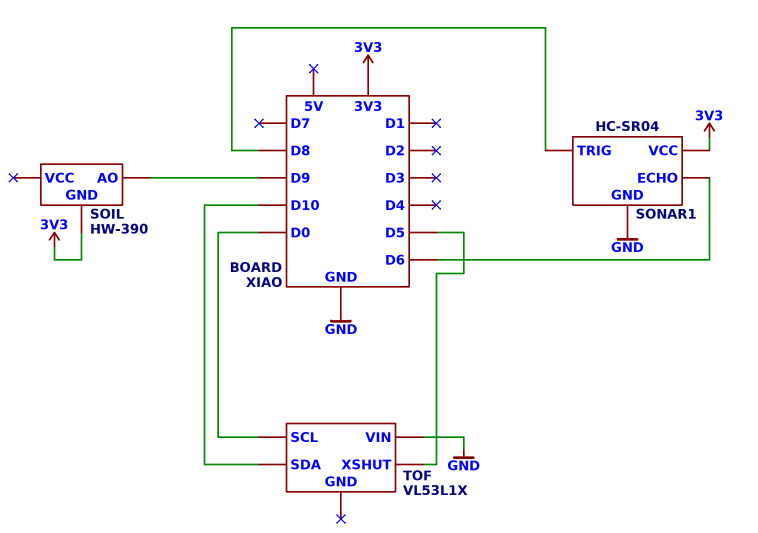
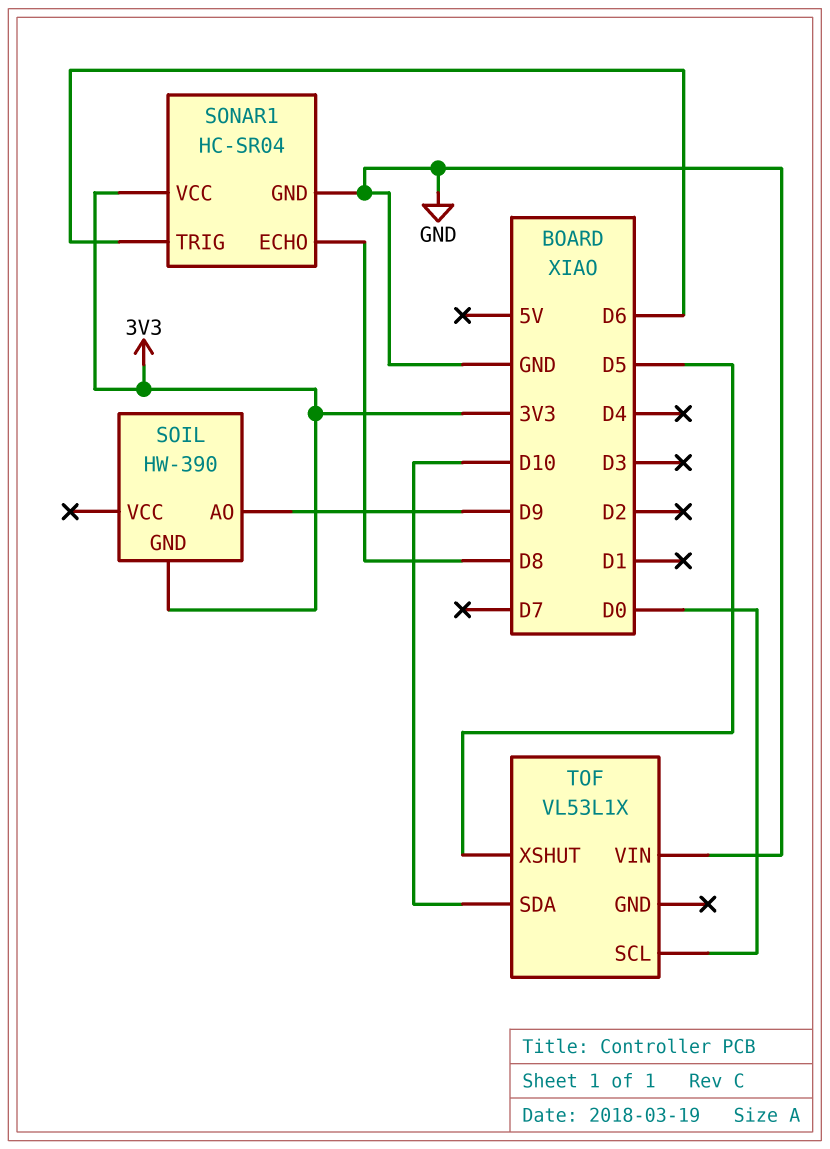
SONAR1 pin ECHO: D6 -> D8
SONAR1 pin TRIG: D8 -> D6

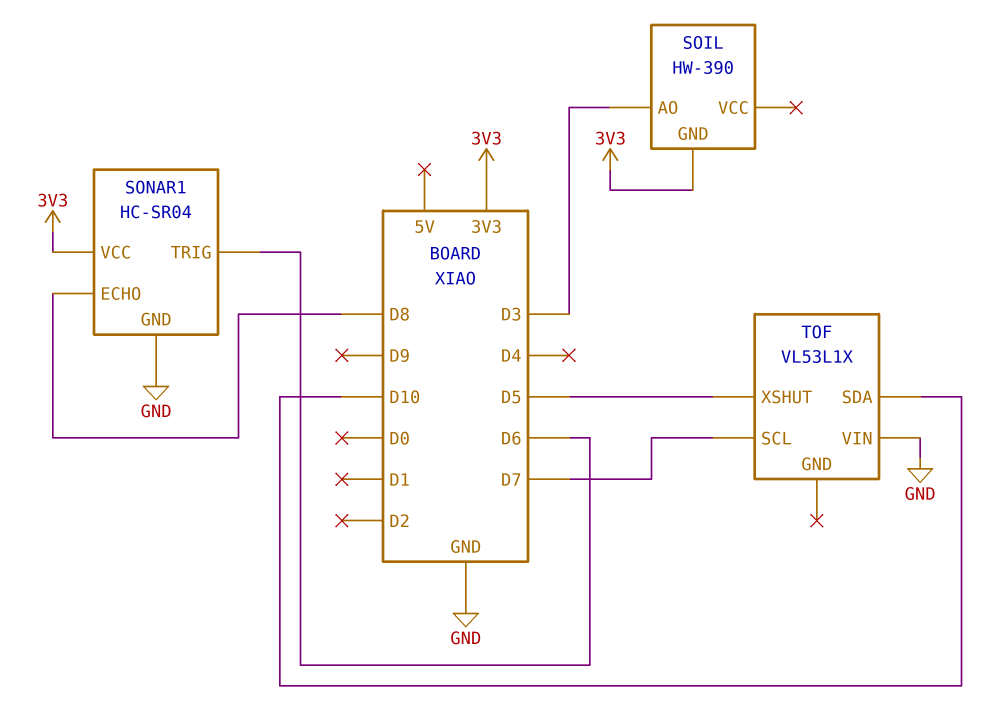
SOIL pin AO: D9 -> D3
TOF pin SCL: D0 -> D7

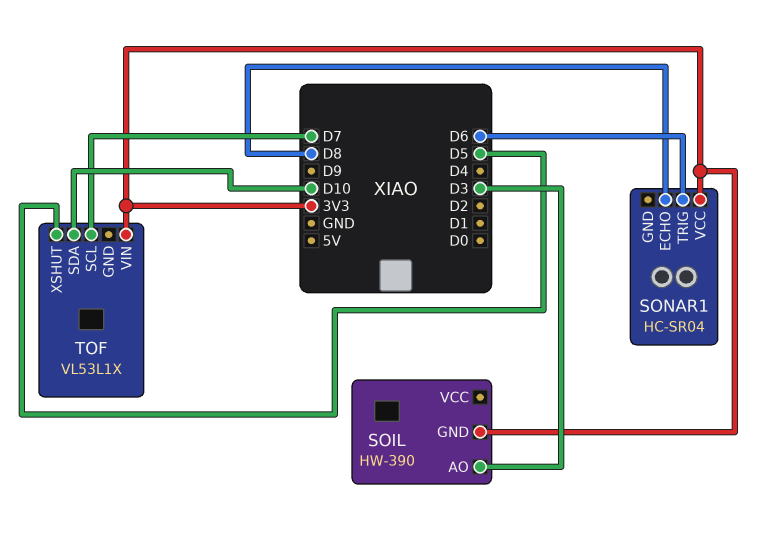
SONAR1 pin GND: GND -> none
TOF pin VIN: GND -> 3V3

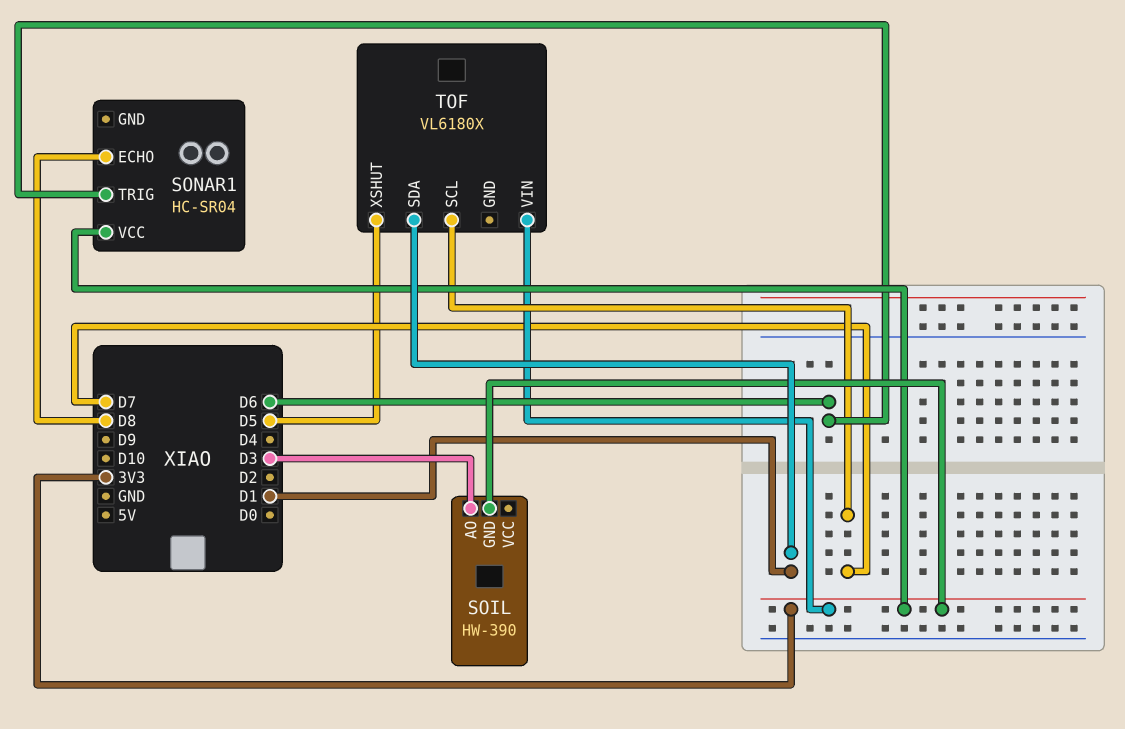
TOF: VL53L1X -> VL6180X
TOF pin SDA: D10 -> D1

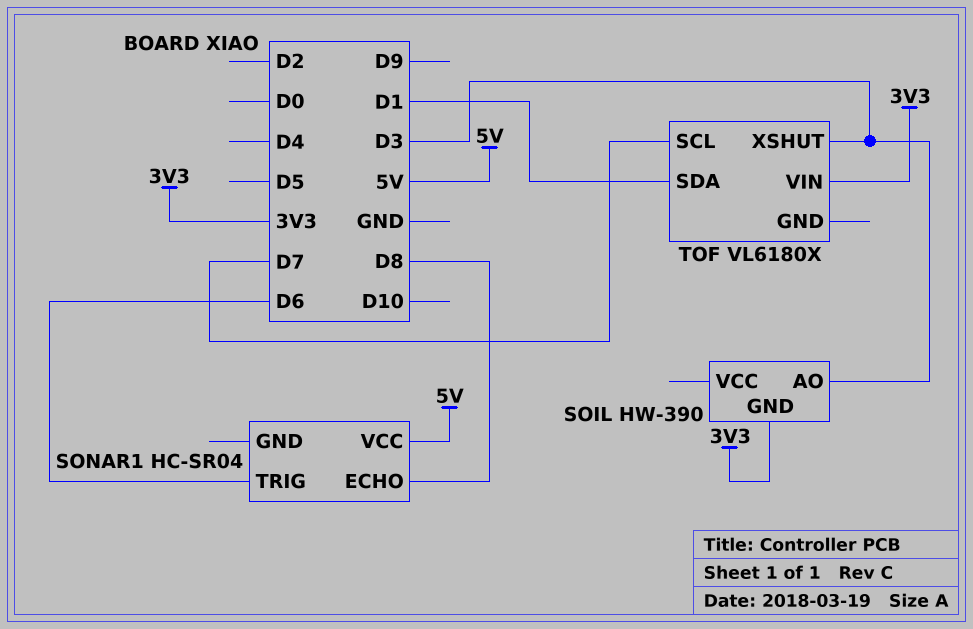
SONAR1 pin VCC: 3V3 -> 5V
TOF pin XSHUT: D5 -> D3

